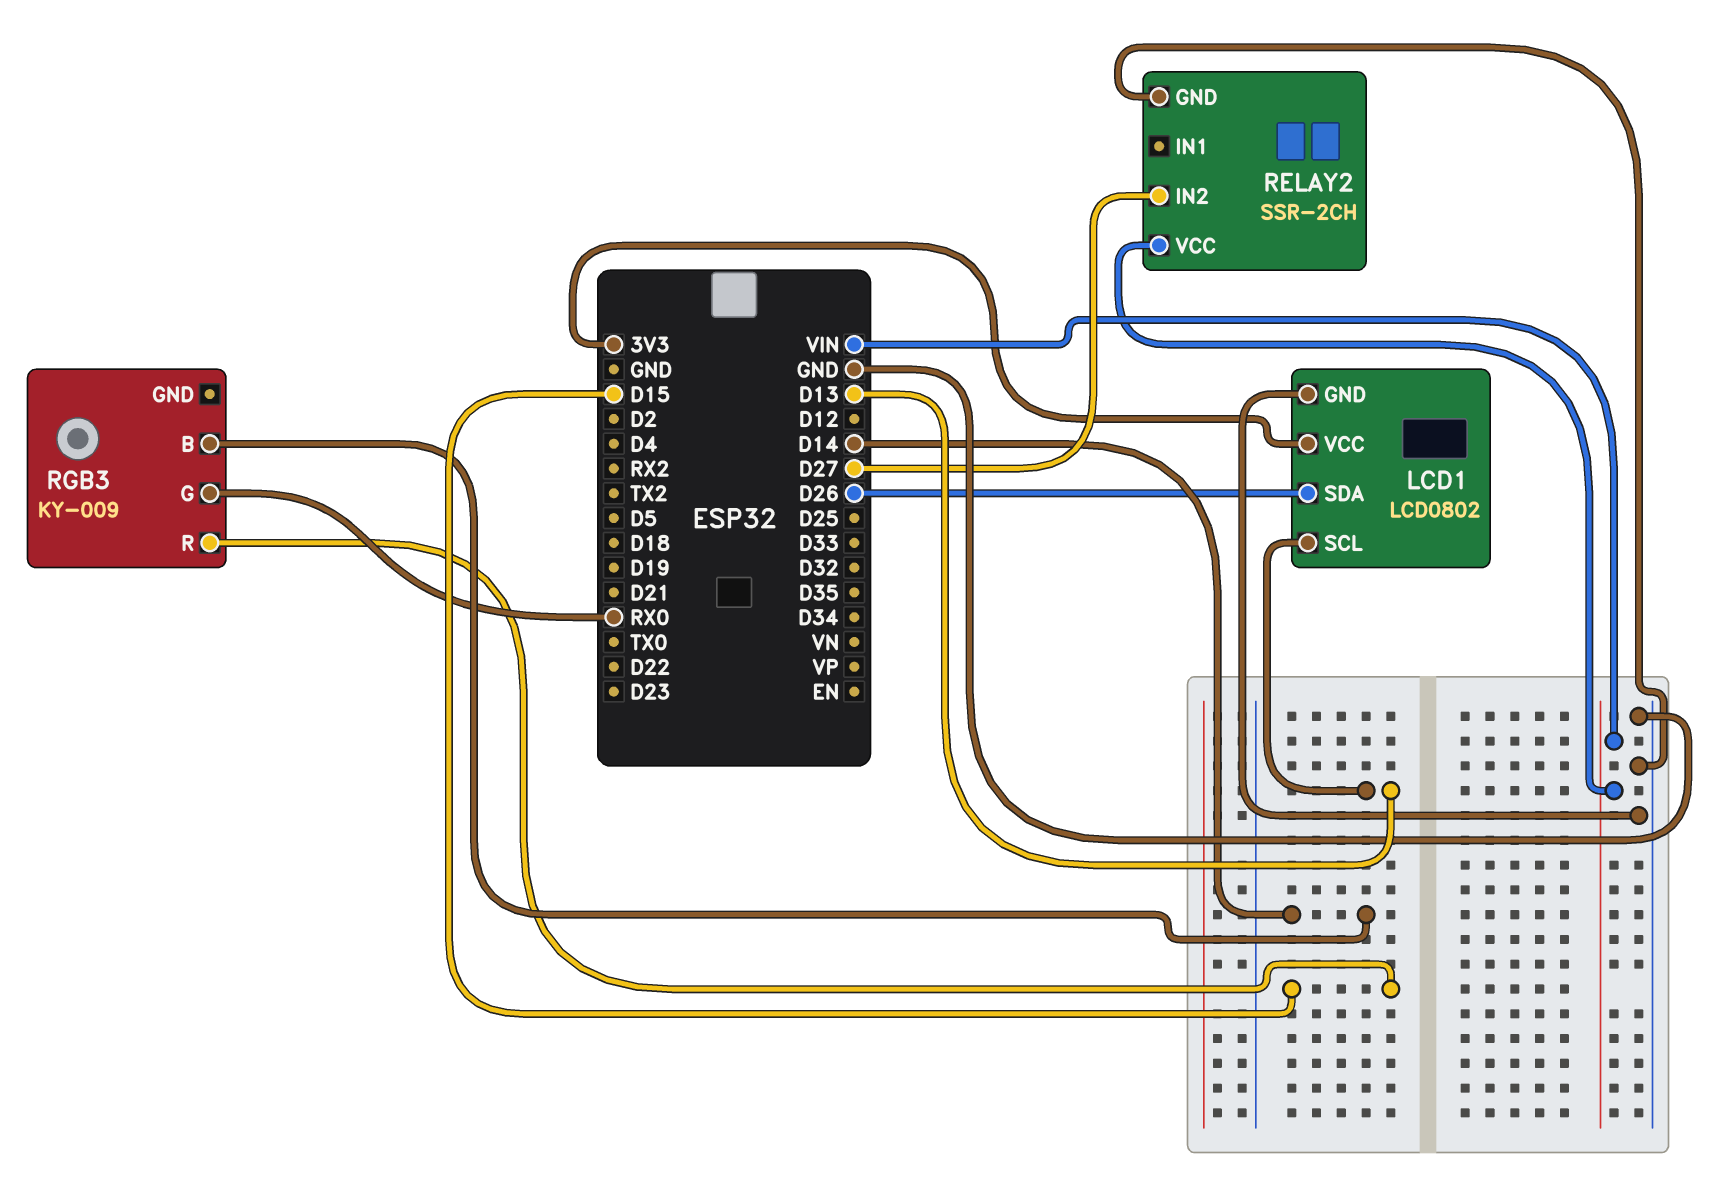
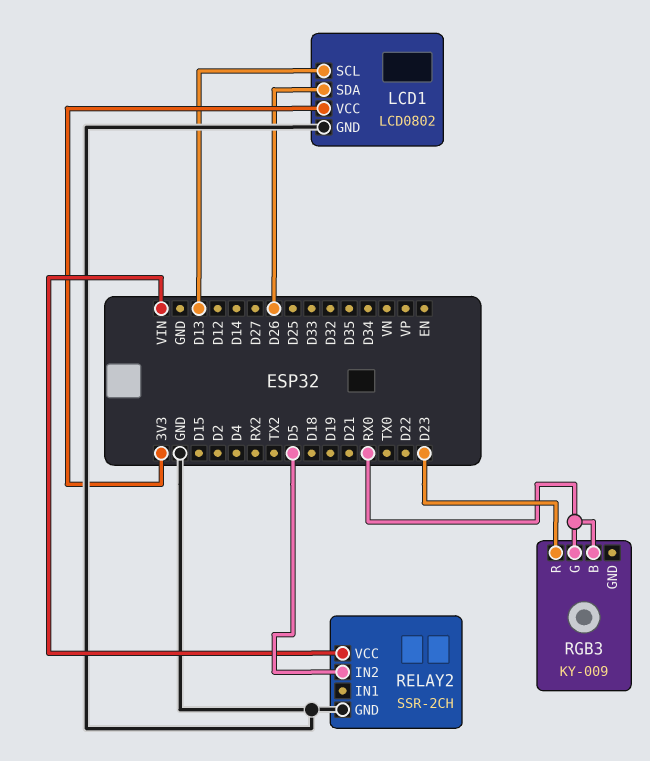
RELAY2 pin IN2: D27 -> D5
RGB3 pin B: D14 -> RX0
RGB3 pin R: D15 -> D23

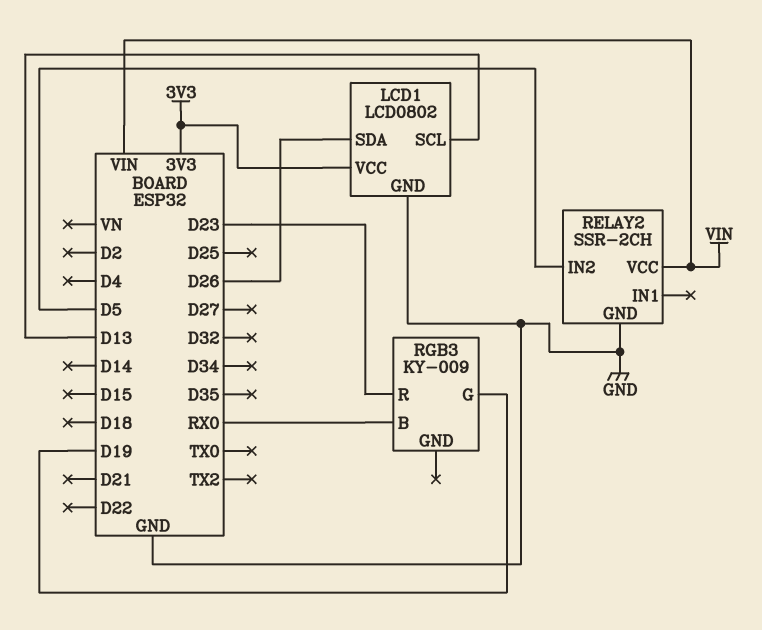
RGB3 pin G: RX0 -> D19

